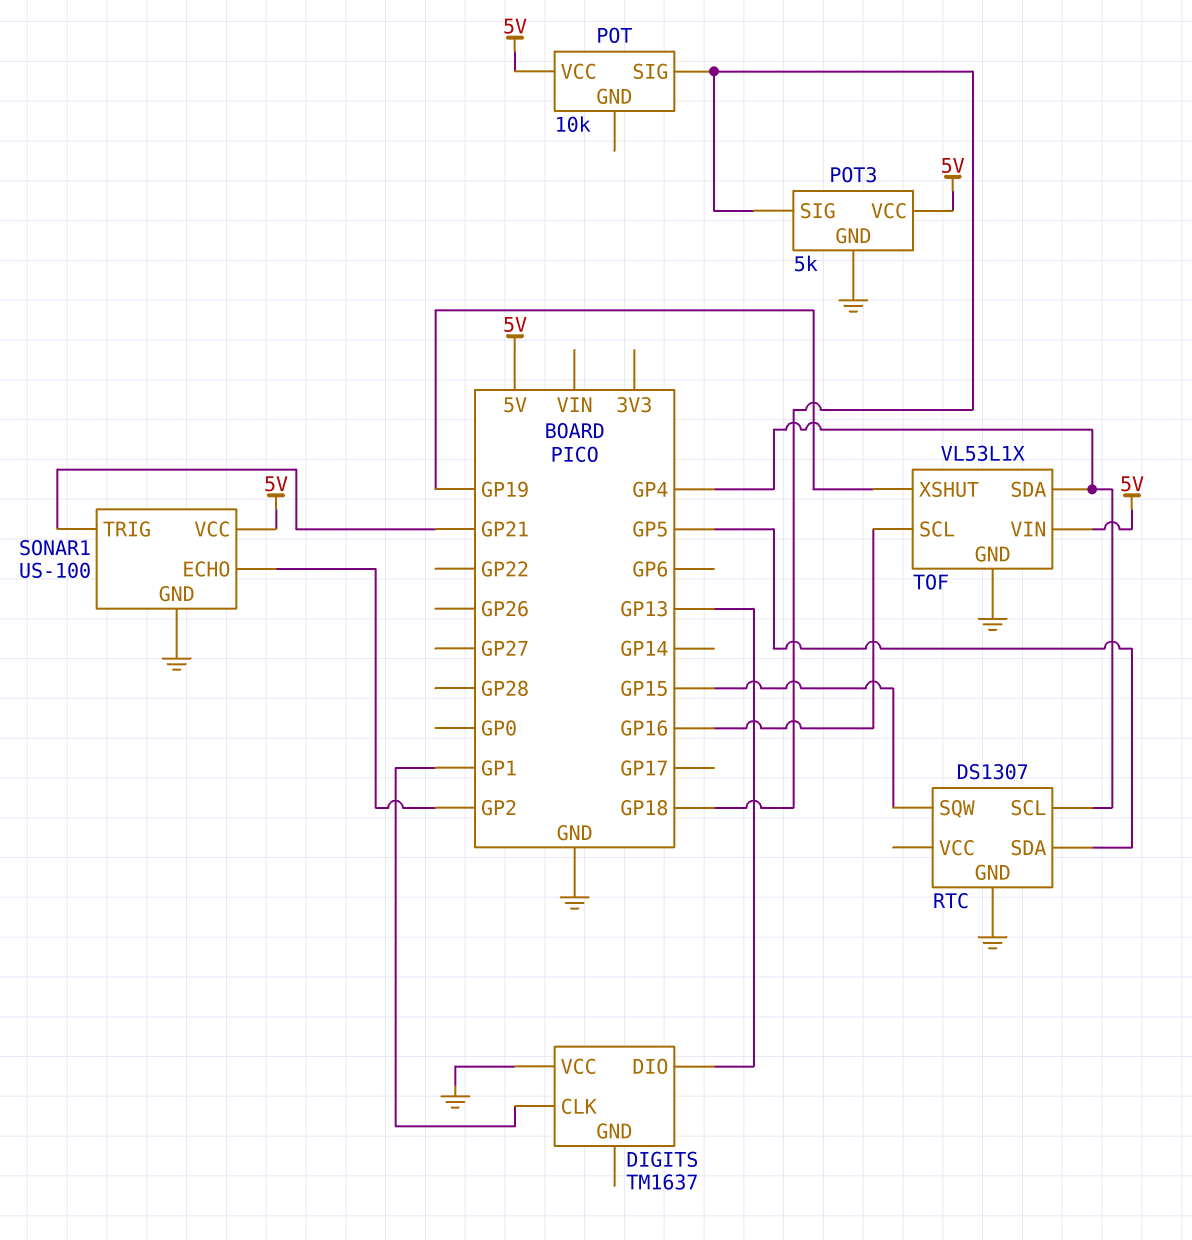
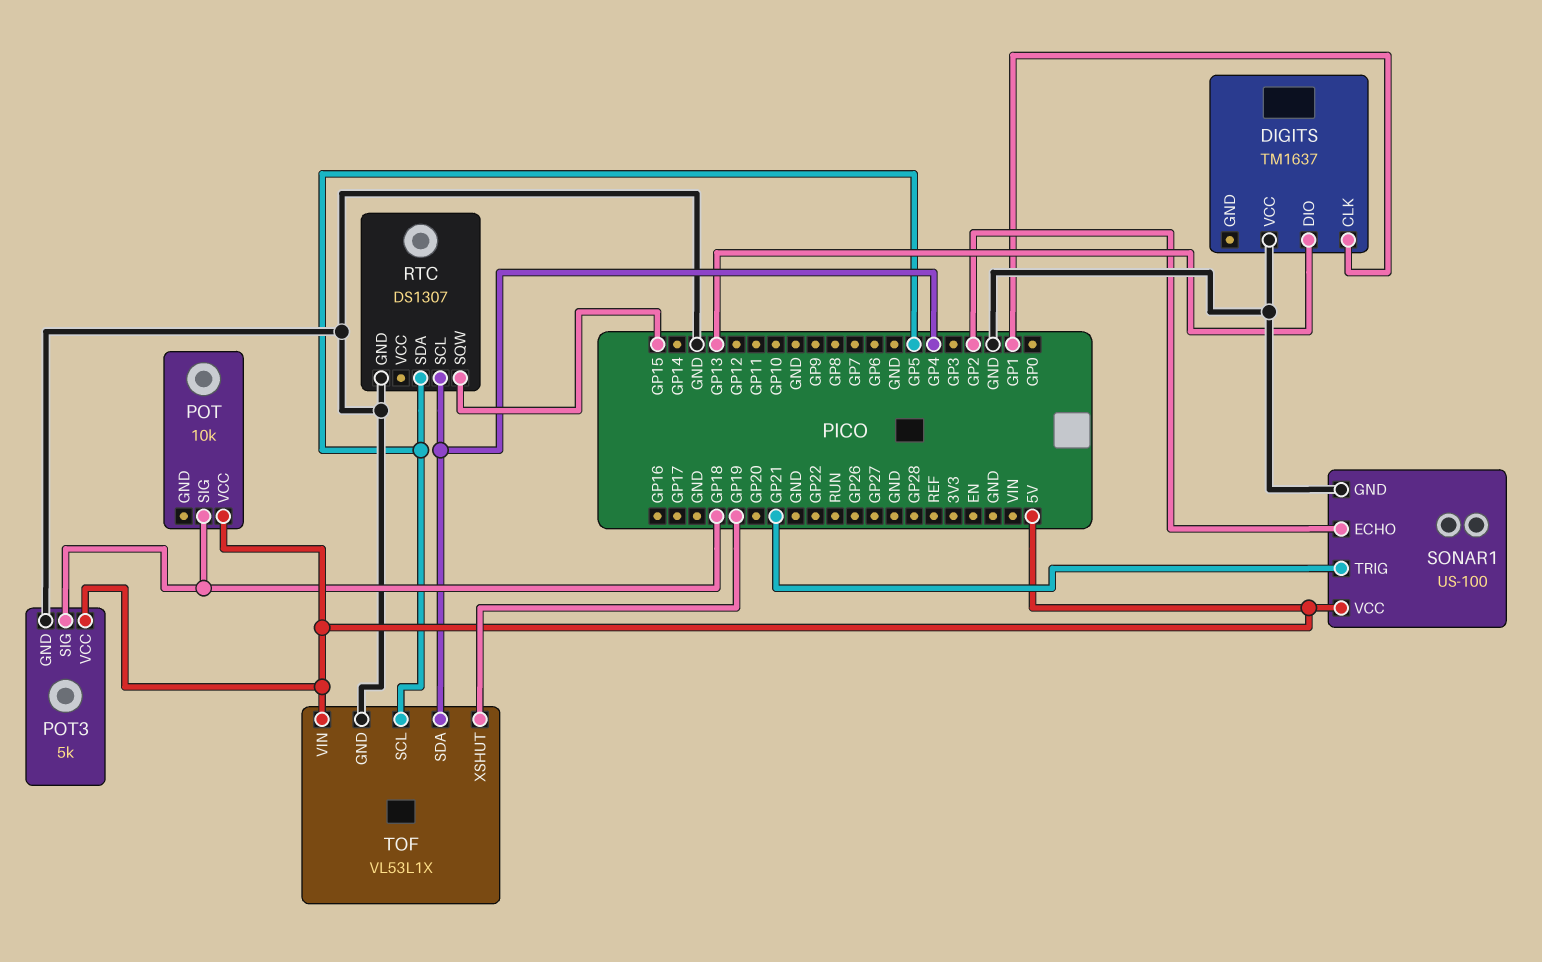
TOF pin SCL: GP16 -> GP5

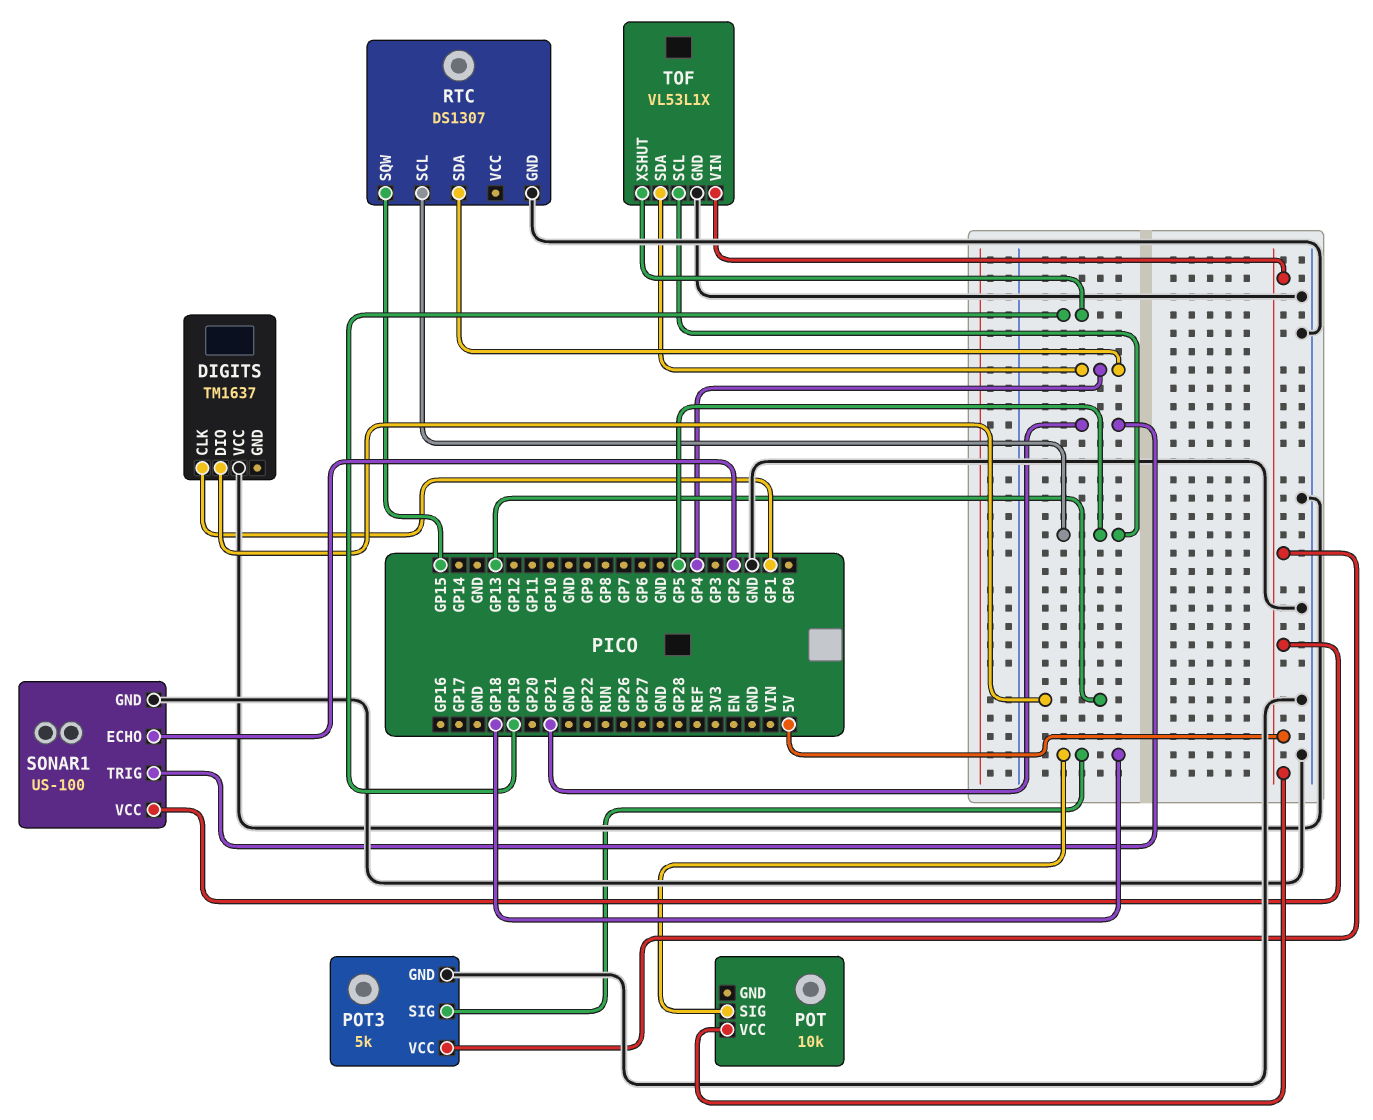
RTC pin SCL: GP4 -> GP5
RTC pin SDA: GP5 -> GP4

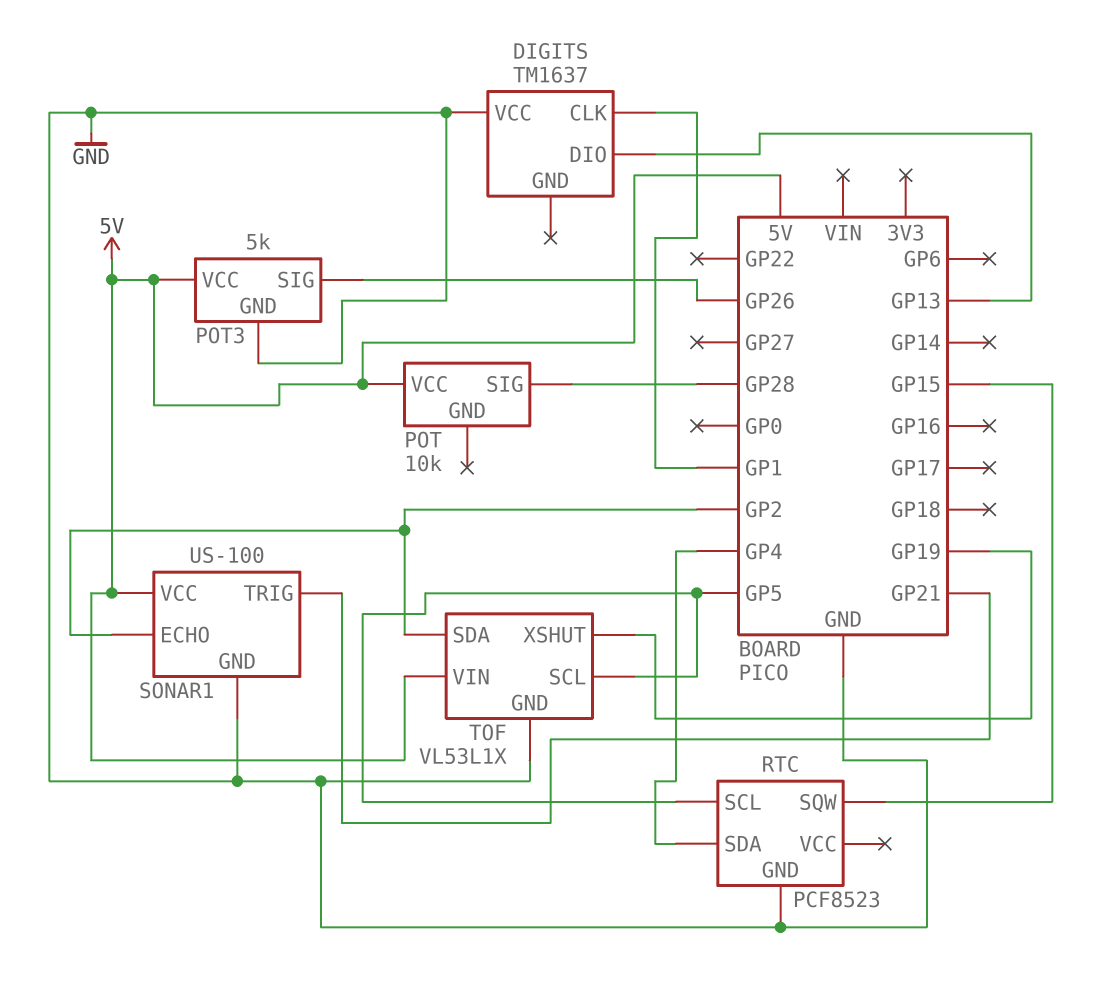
POT pin SIG: GP18 -> GP28
POT3 pin SIG: GP18 -> GP26
RTC: DS1307 -> PCF8523
TOF pin SDA: GP4 -> GP2

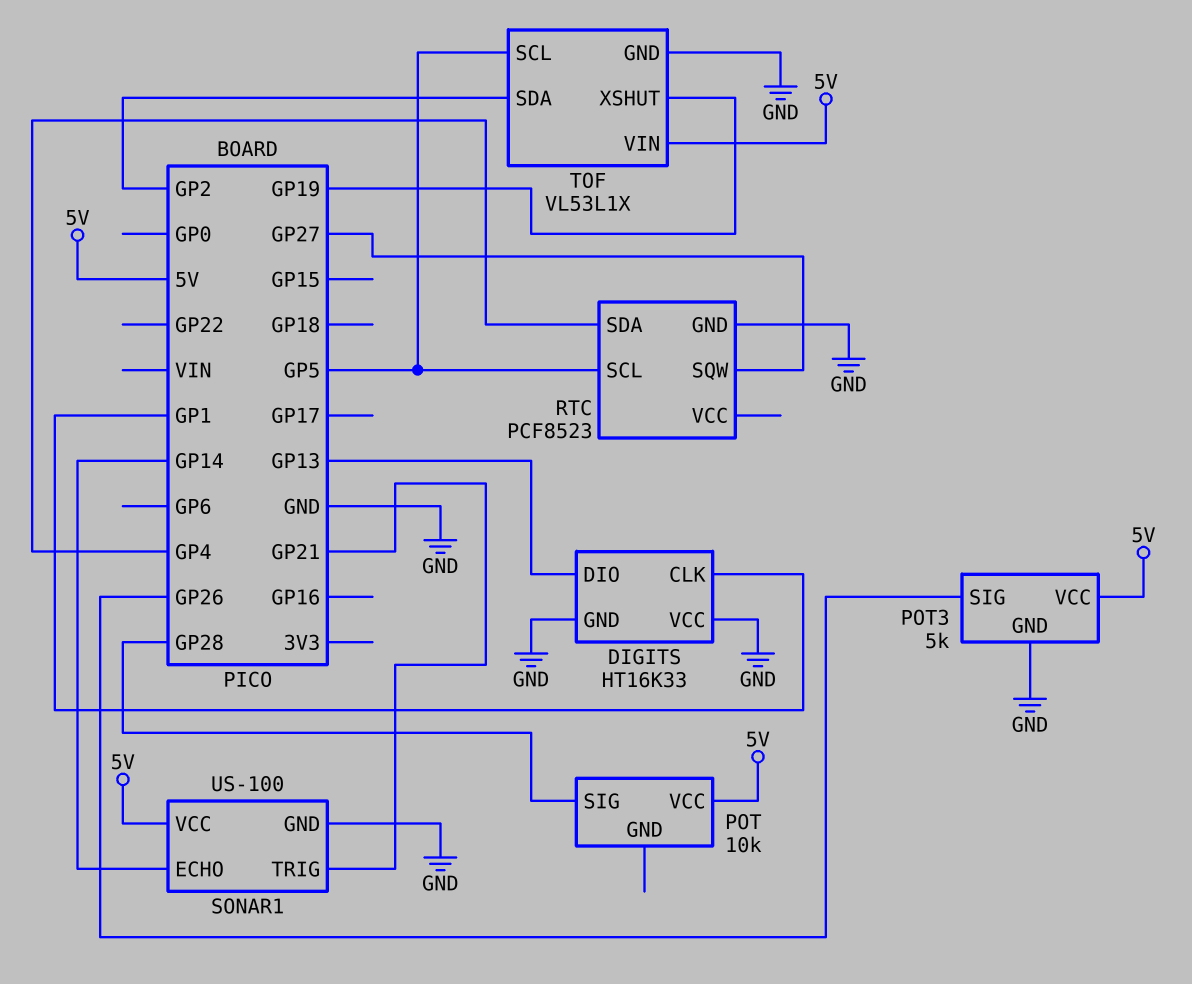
DIGITS: TM1637 -> HT16K33
DIGITS pin GND: none -> GND
RTC pin SQW: GP15 -> GP27
SONAR1 pin ECHO: GP2 -> GP14

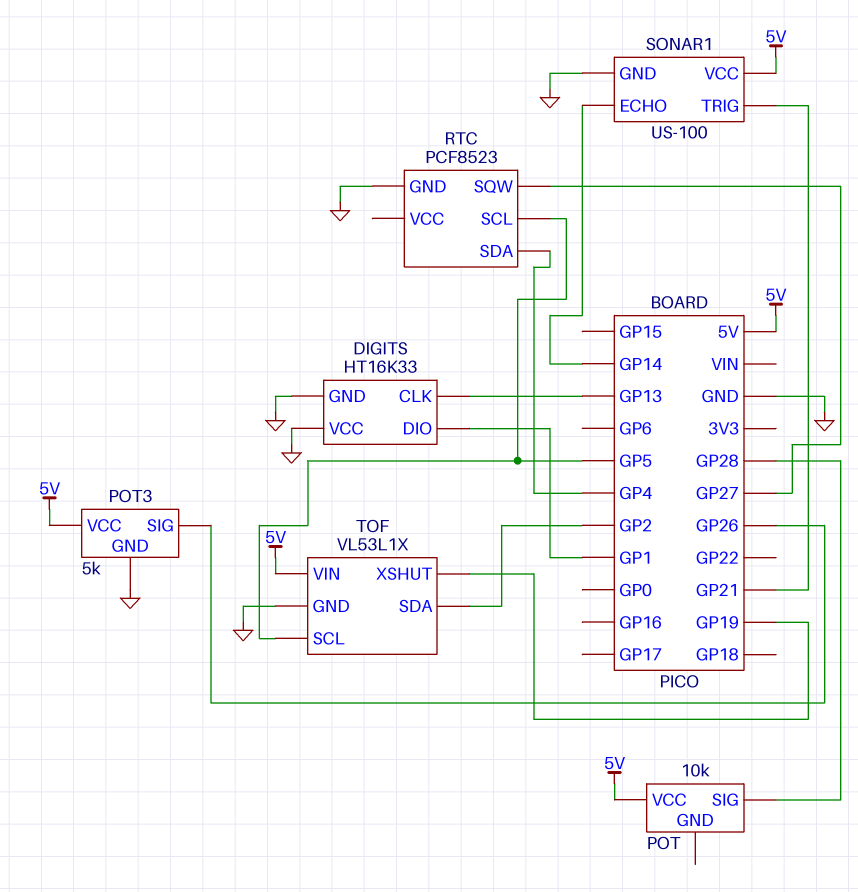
DIGITS pin CLK: GP1 -> GP13
DIGITS pin DIO: GP13 -> GP1

